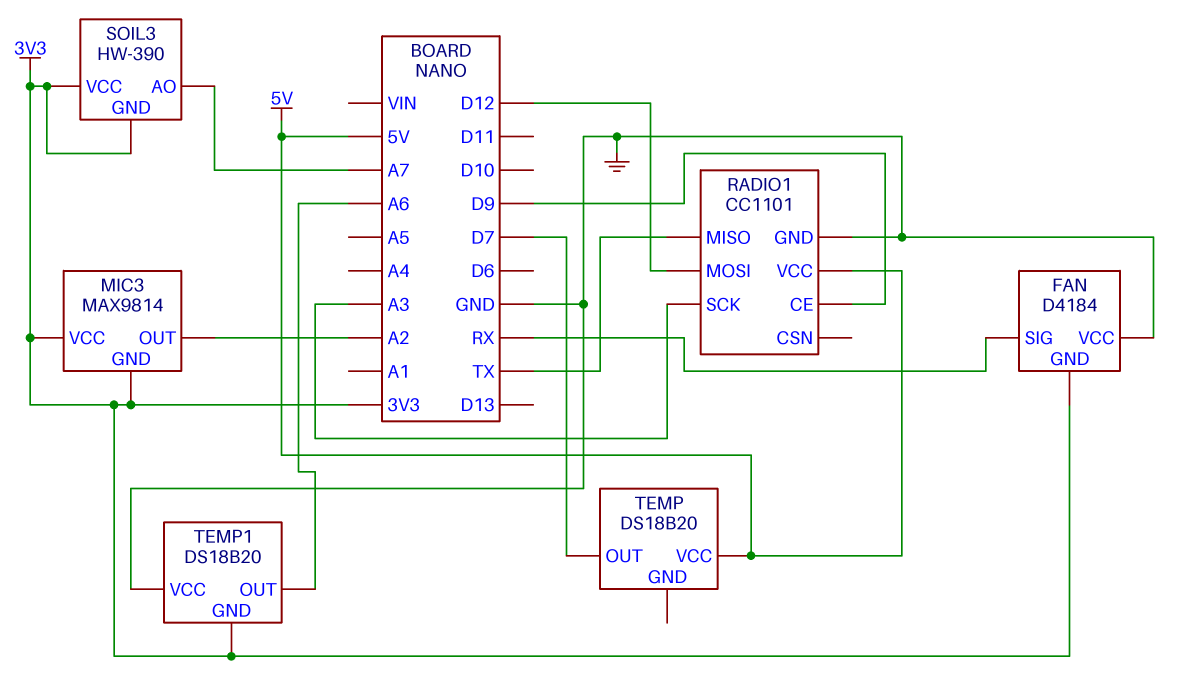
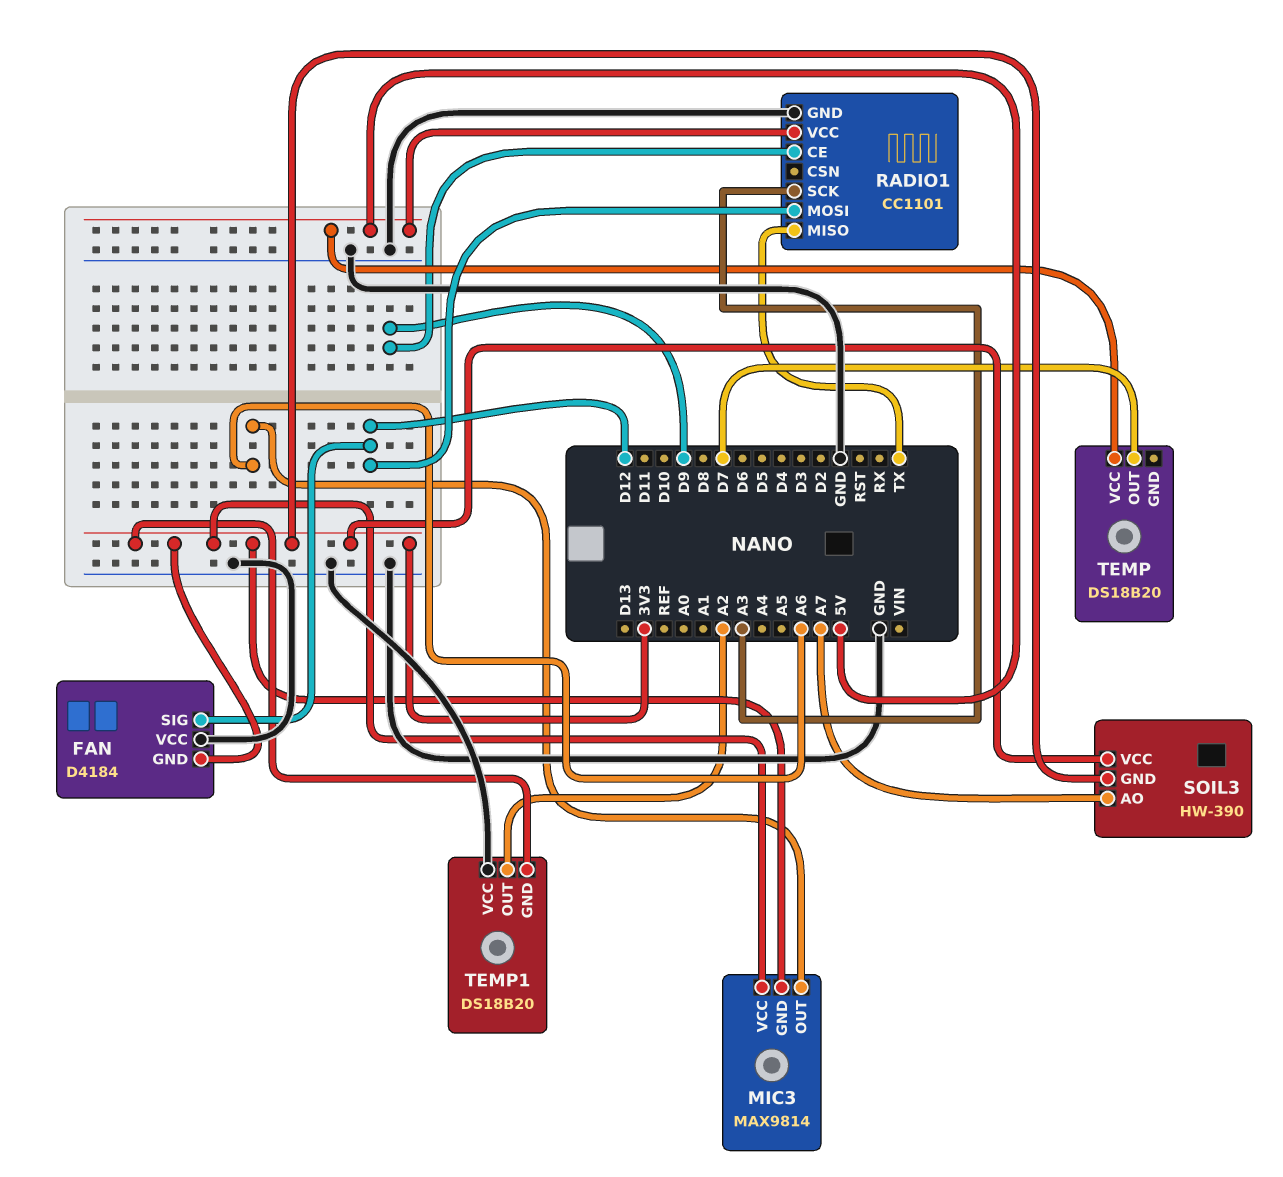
FAN pin SIG: RX -> D12
MIC3 pin OUT: A2 -> A6
TEMP1 pin OUT: A6 -> A2

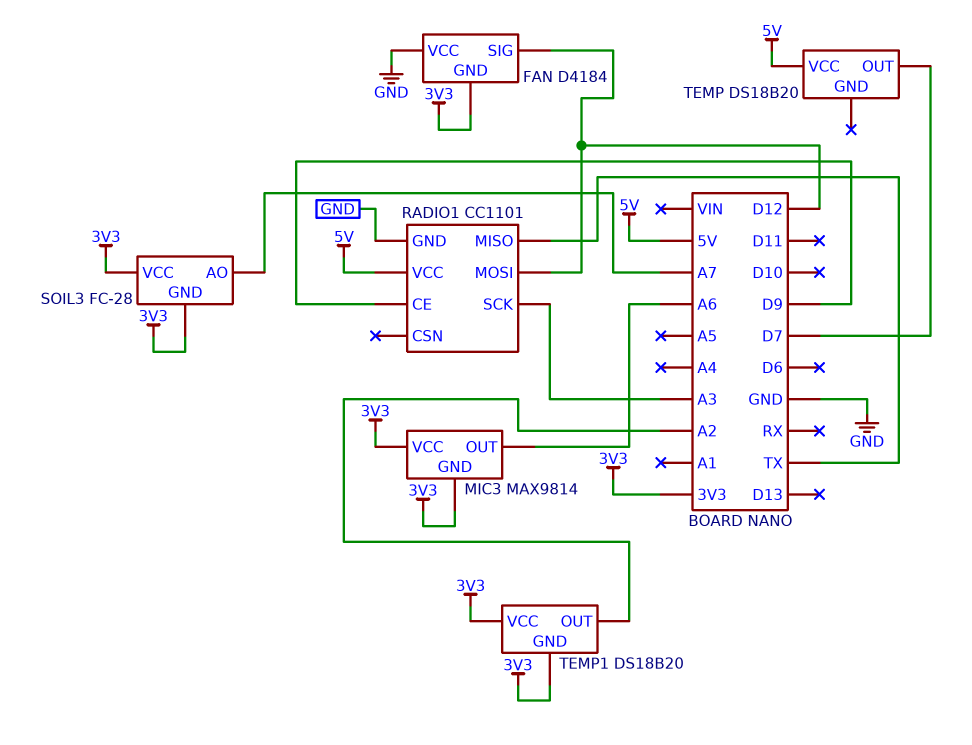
SOIL3: HW-390 -> FC-28
TEMP1 pin VCC: GND -> 3V3

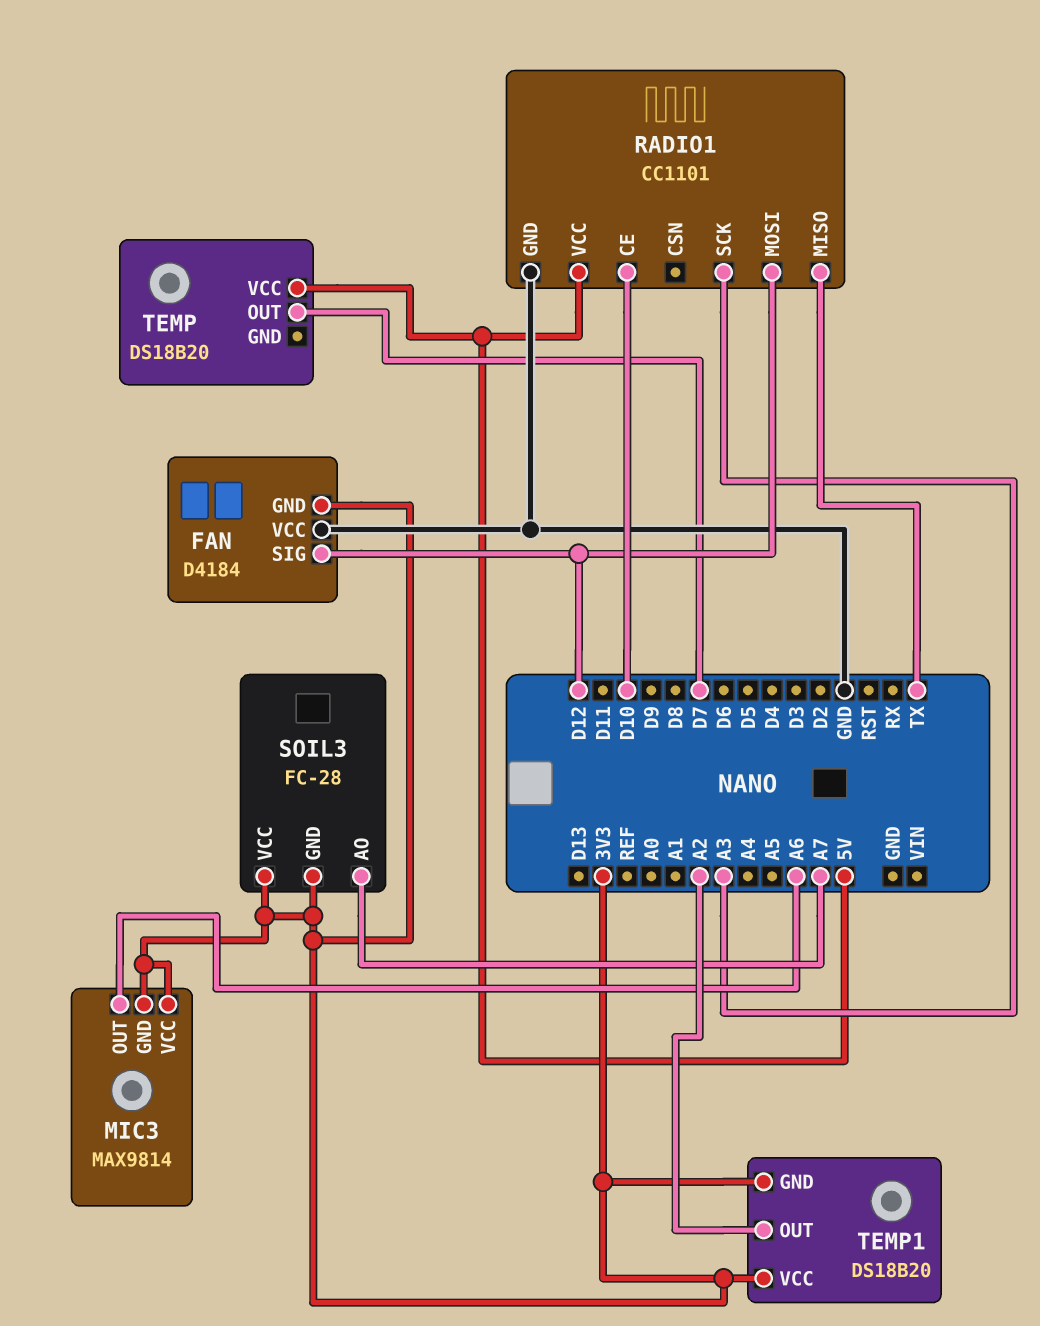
RADIO1 pin CE: D9 -> D10

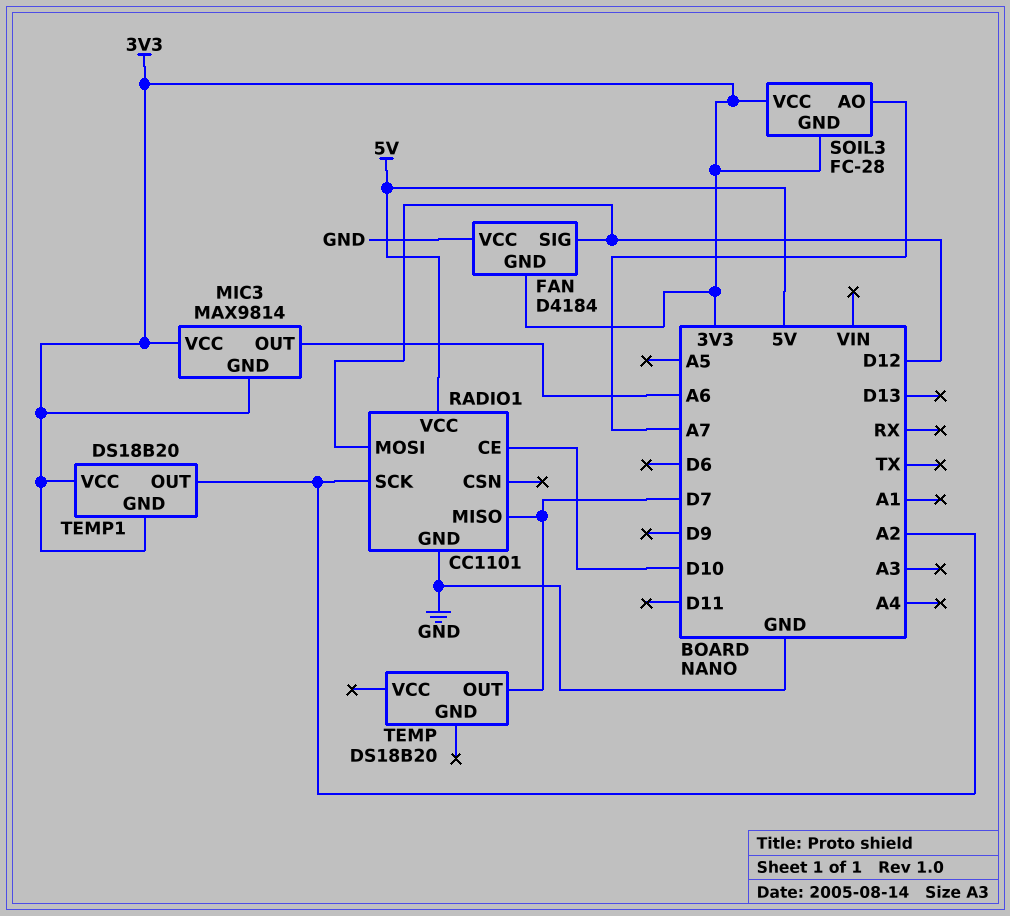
RADIO1 pin MISO: TX -> D7
RADIO1 pin SCK: A3 -> A2
TEMP pin VCC: 5V -> none

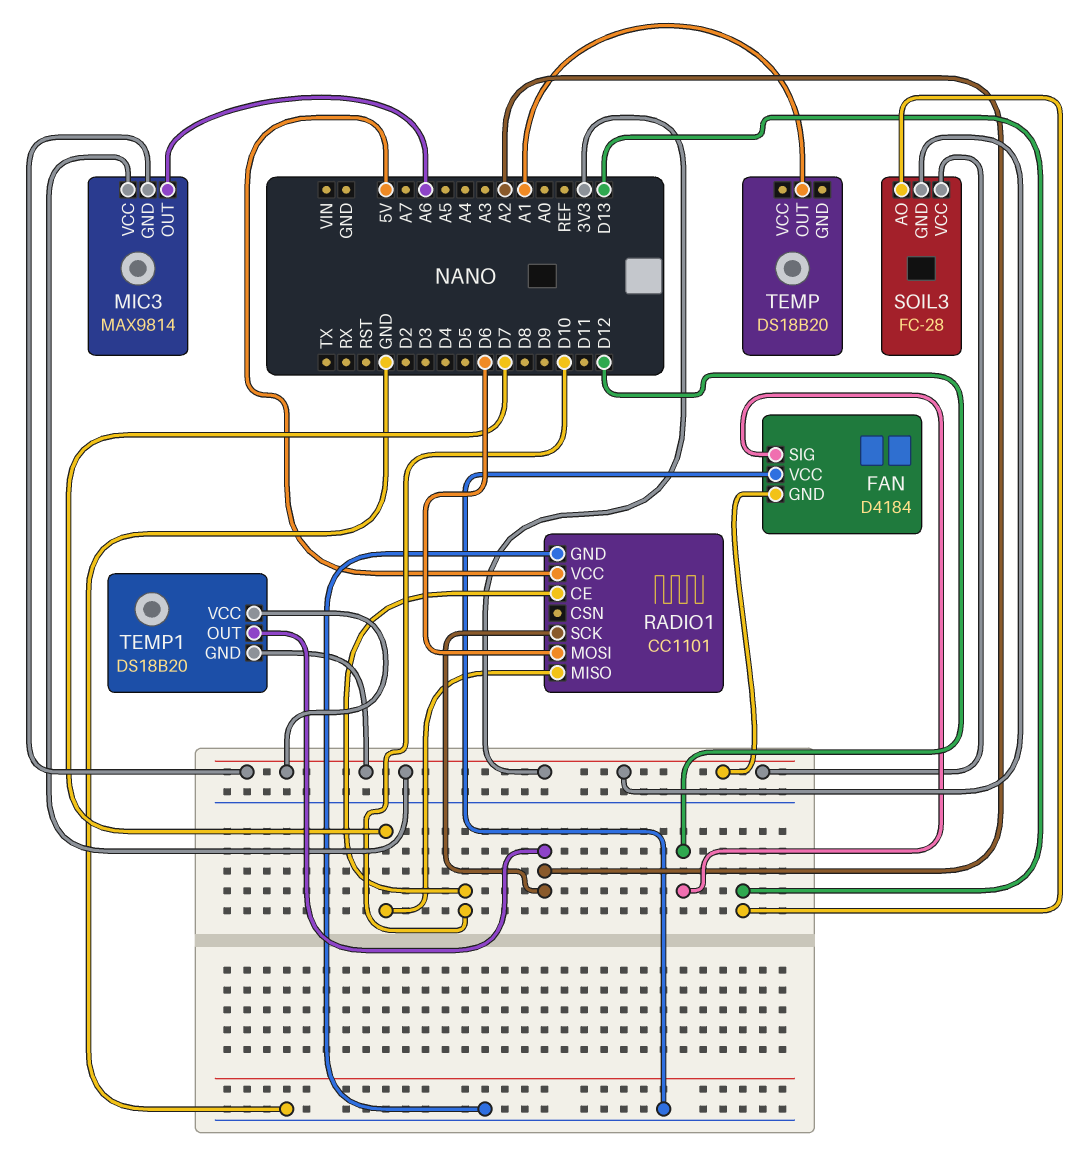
RADIO1 pin MOSI: D12 -> D6
SOIL3 pin AO: A7 -> D13
TEMP pin OUT: D7 -> A1

